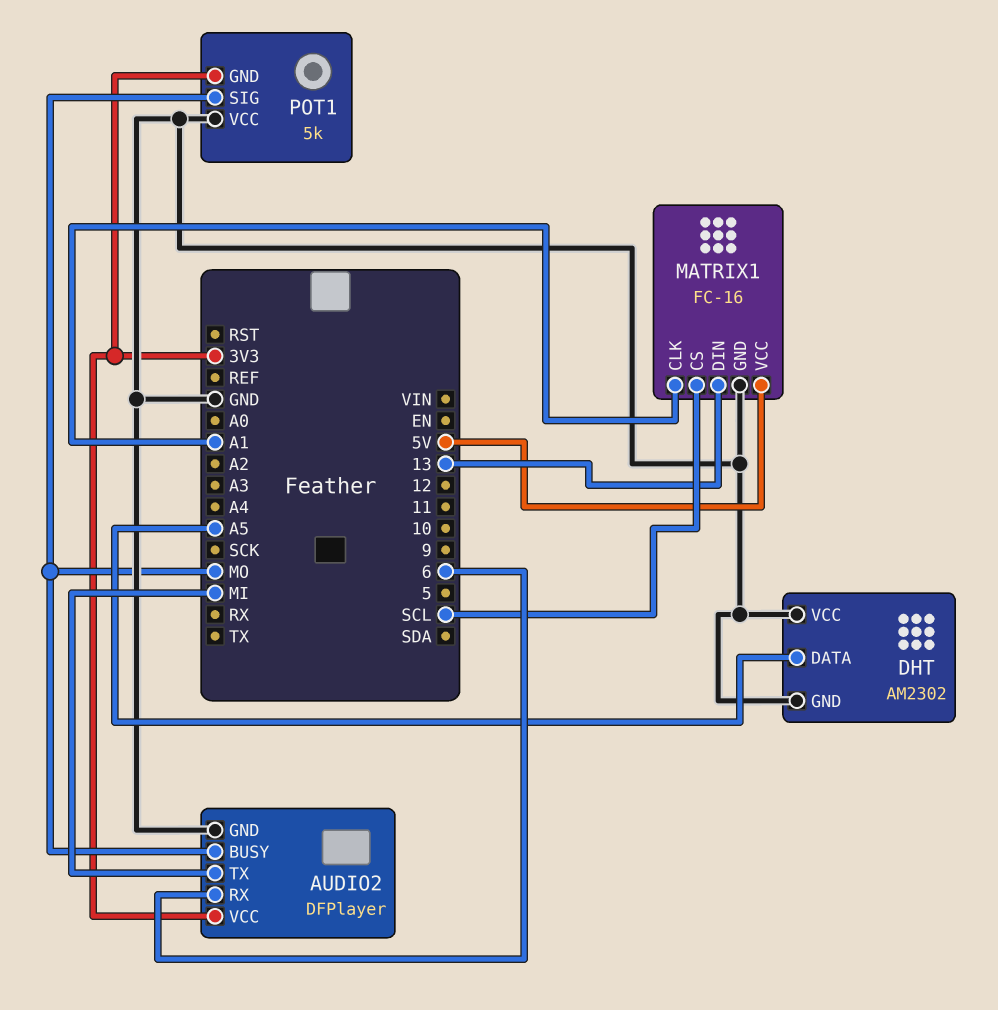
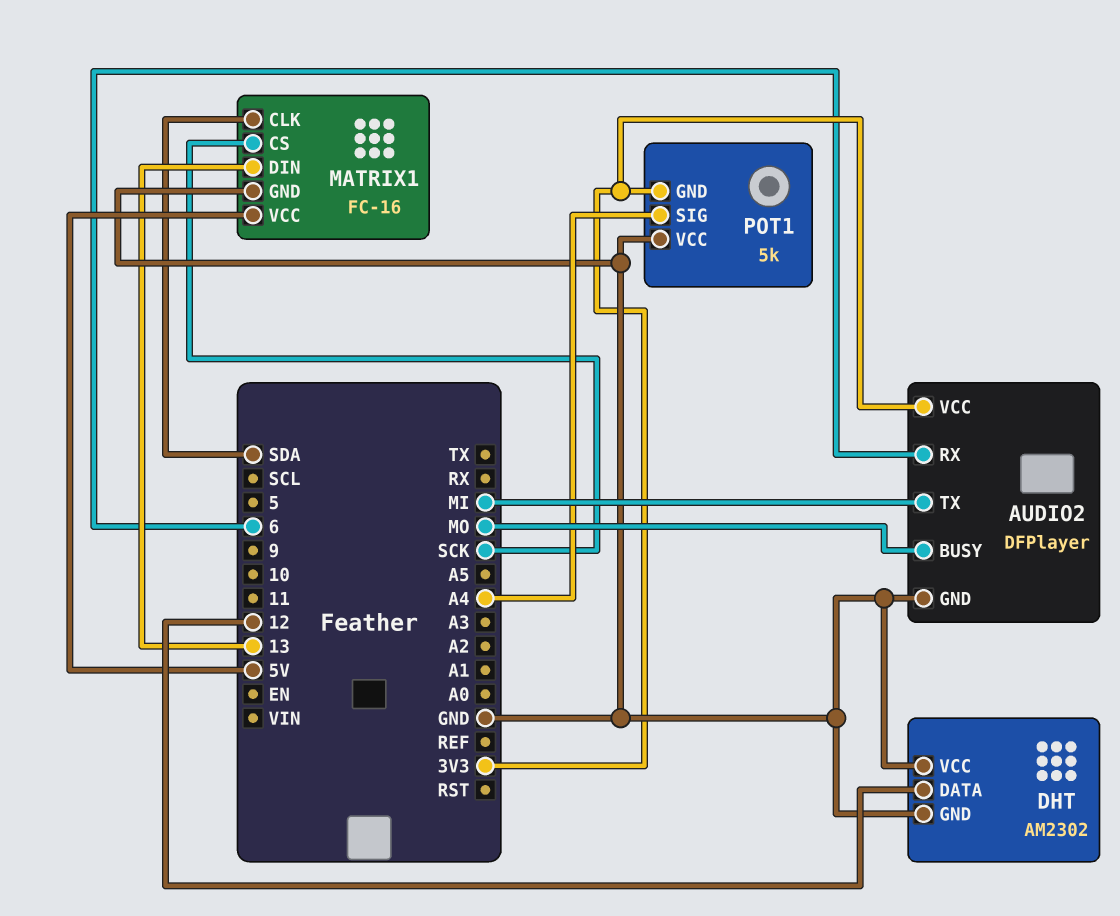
DHT pin DATA: A5 -> 12
MATRIX1 pin CLK: A1 -> SDA
MATRIX1 pin CS: SCL -> SCK
POT1 pin SIG: MO -> A4

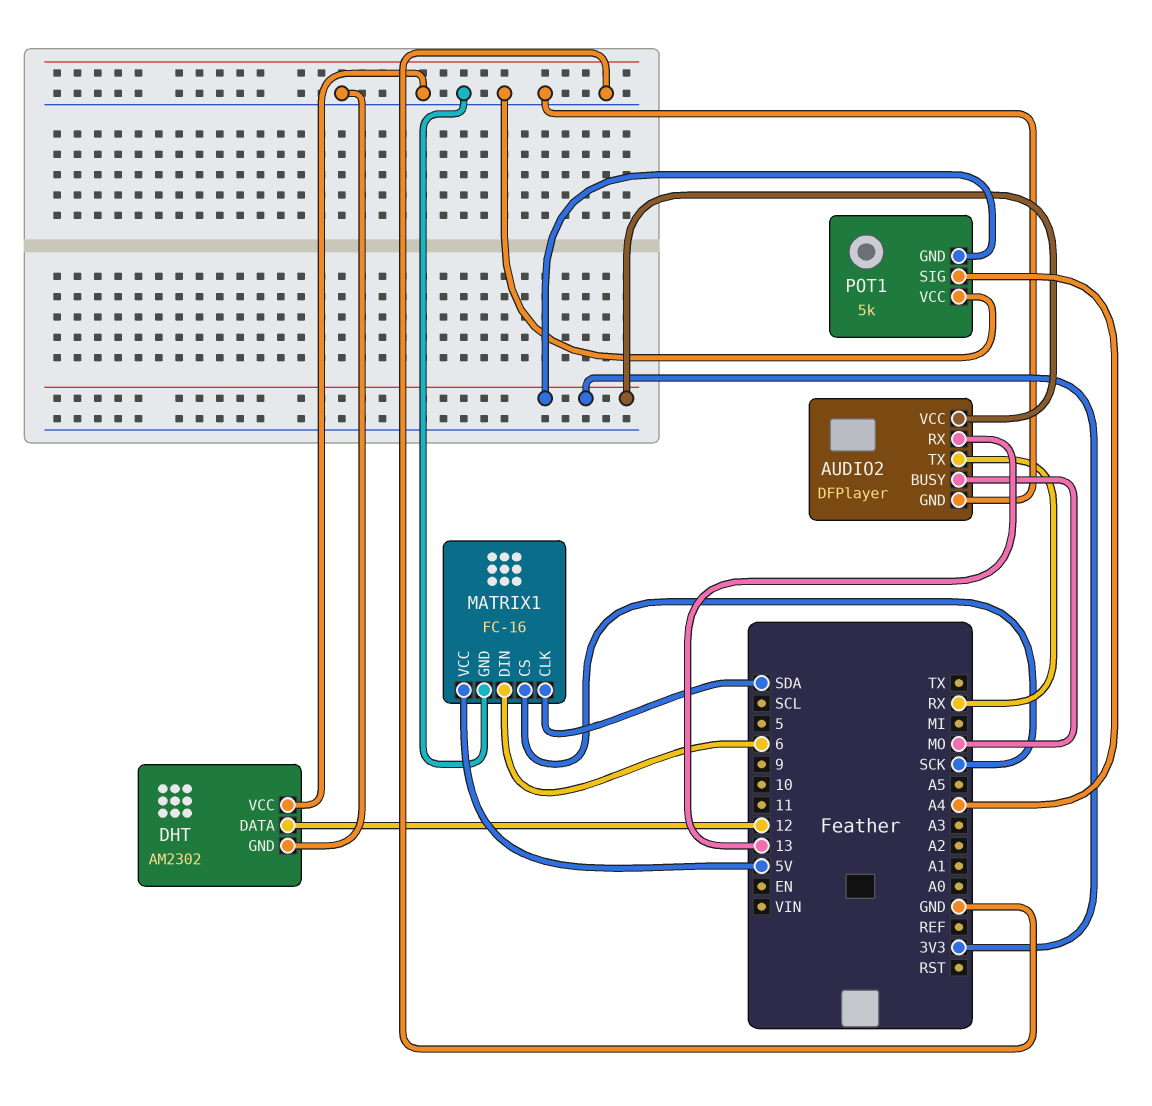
AUDIO2 pin RX: 6 -> 13
AUDIO2 pin TX: MI -> RX
MATRIX1 pin DIN: 13 -> 6

